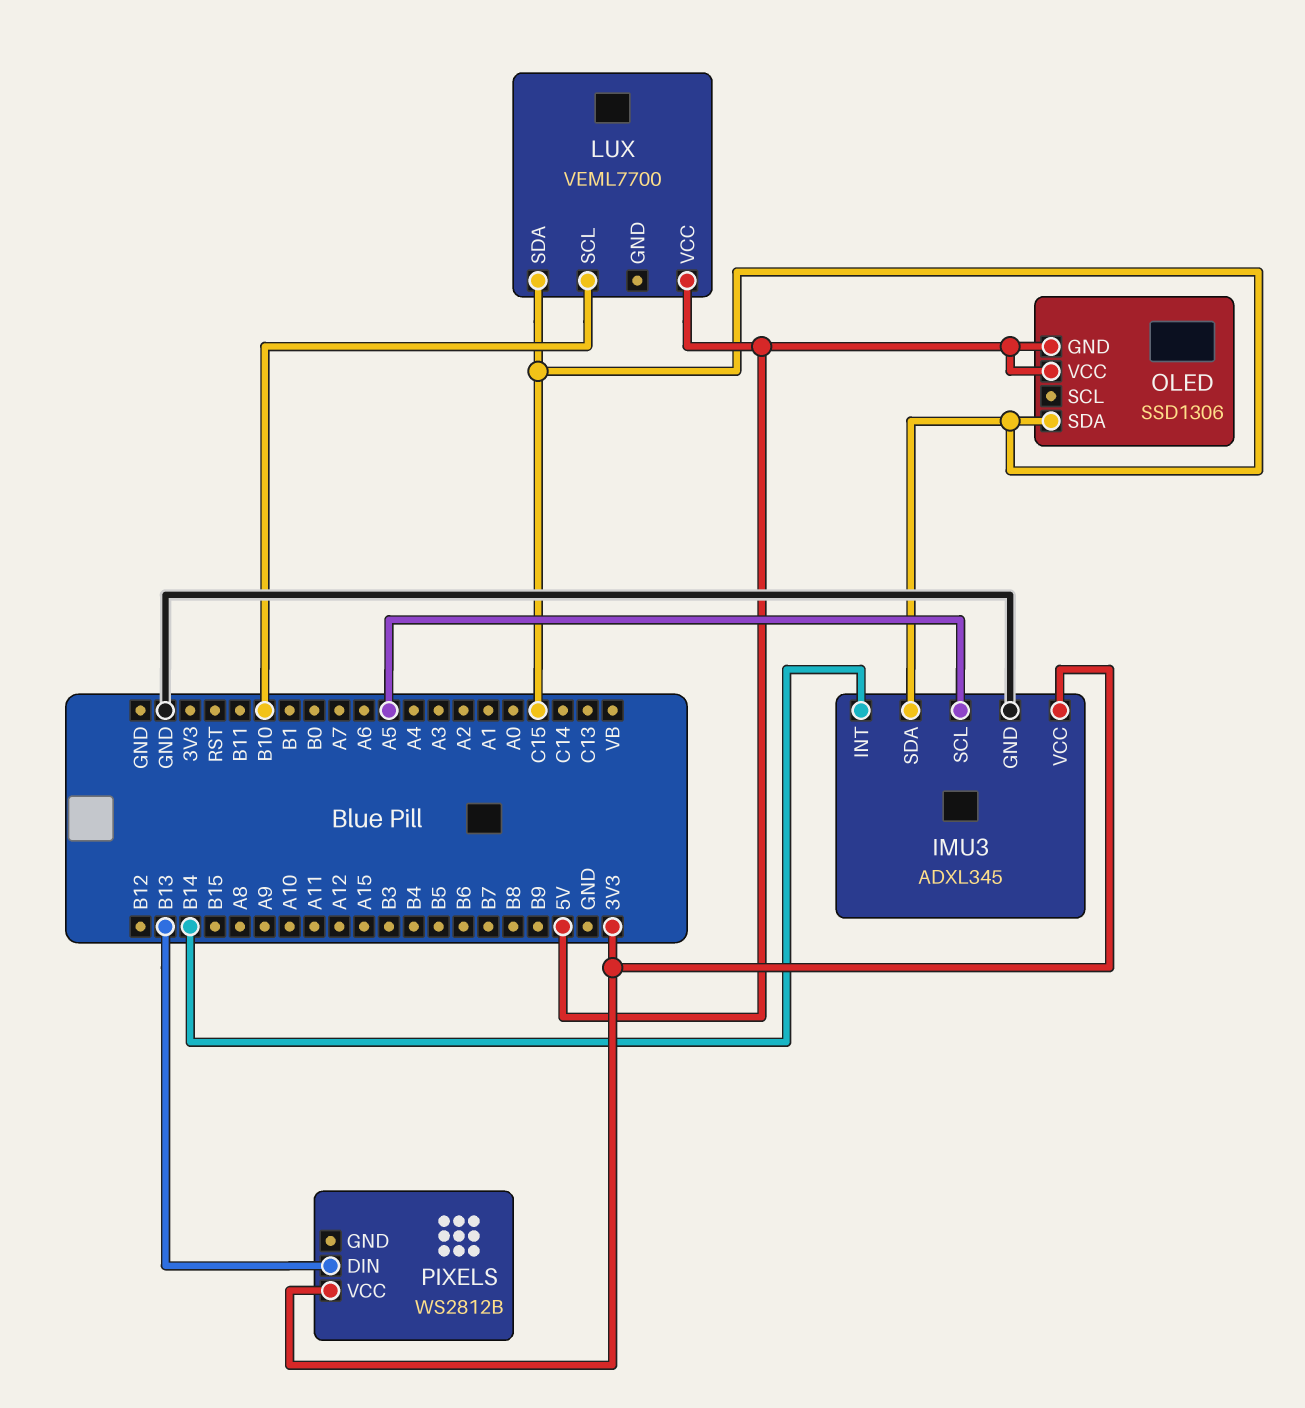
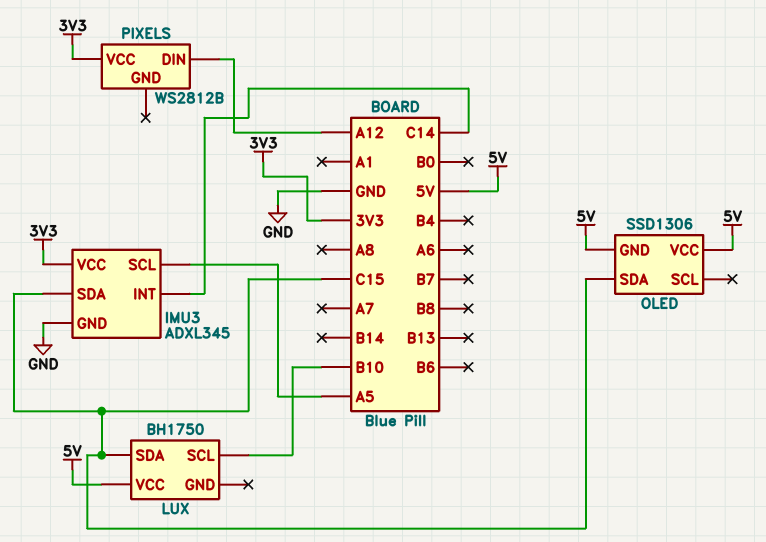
IMU3 pin INT: B14 -> C14
LUX: VEML7700 -> BH1750
PIXELS pin DIN: B13 -> A12

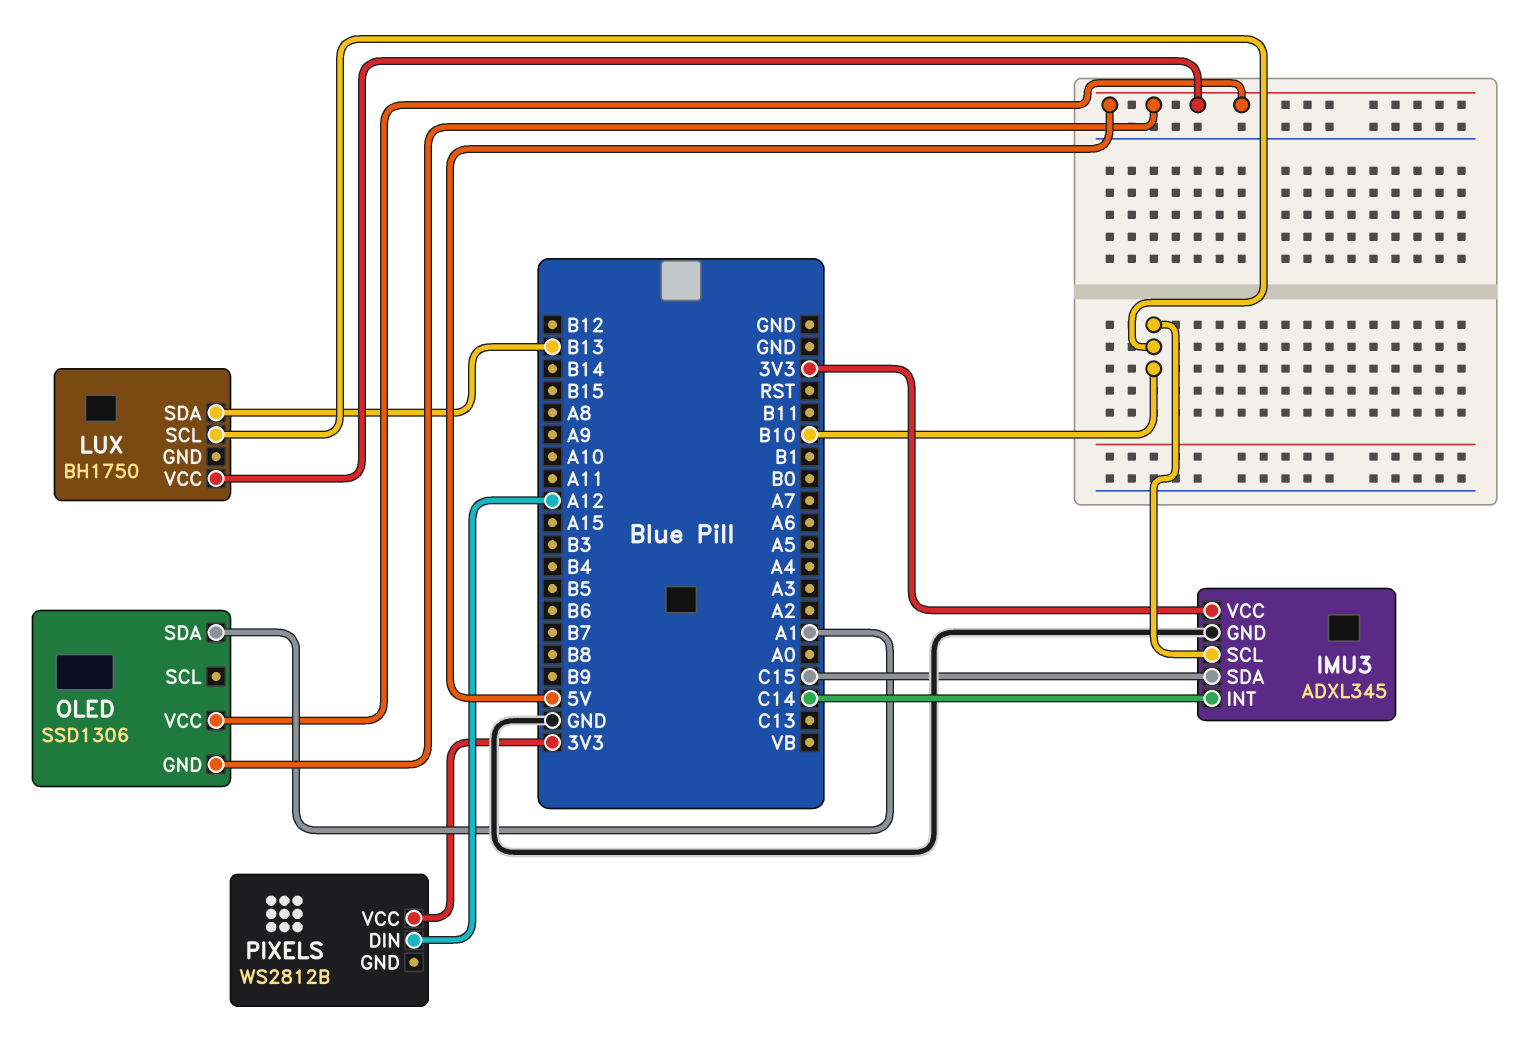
IMU3 pin SCL: A5 -> B10
LUX pin SDA: C15 -> B13
OLED pin SDA: C15 -> A1

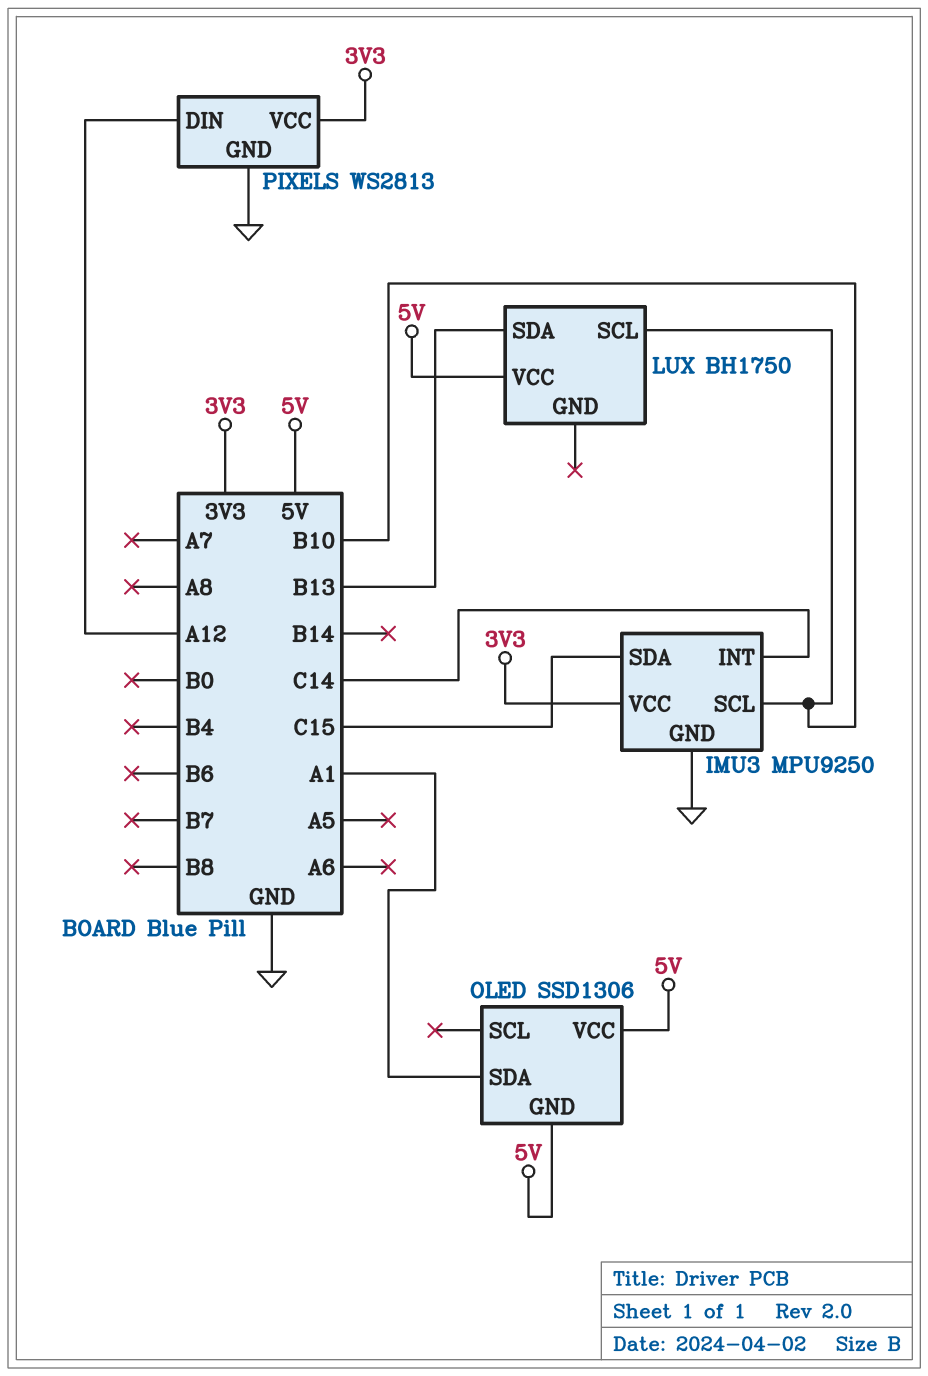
IMU3: ADXL345 -> MPU9250
PIXELS: WS2812B -> WS2813
PIXELS pin GND: none -> GND

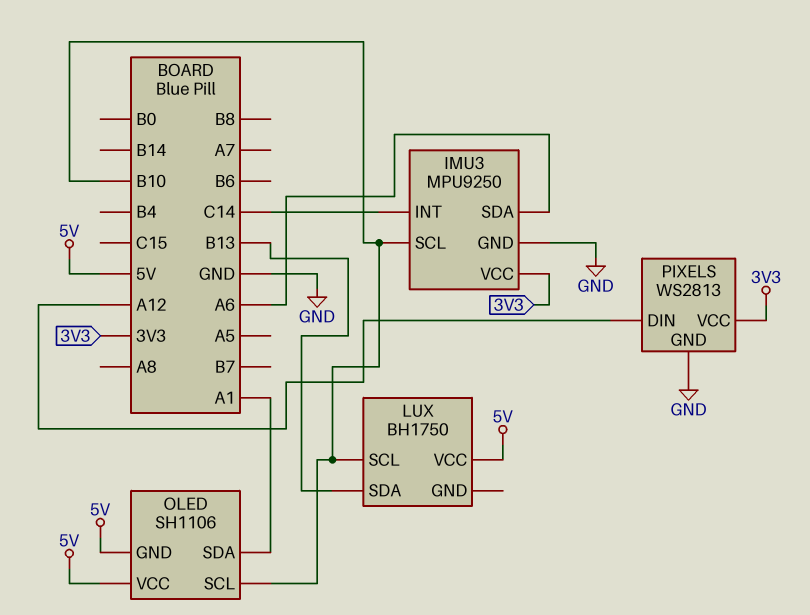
IMU3 pin SDA: C15 -> A6
OLED: SSD1306 -> SH1106
OLED pin SCL: none -> B10

